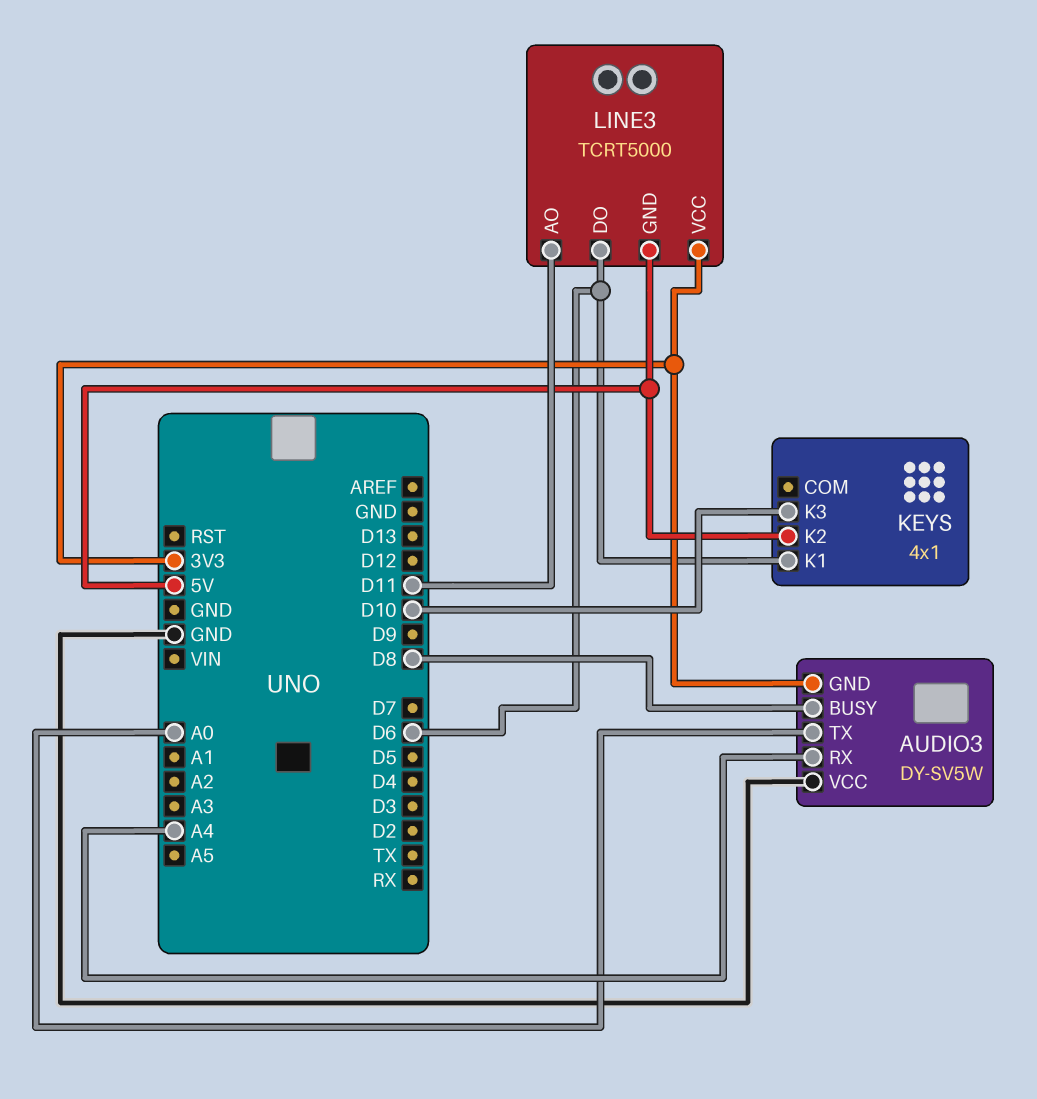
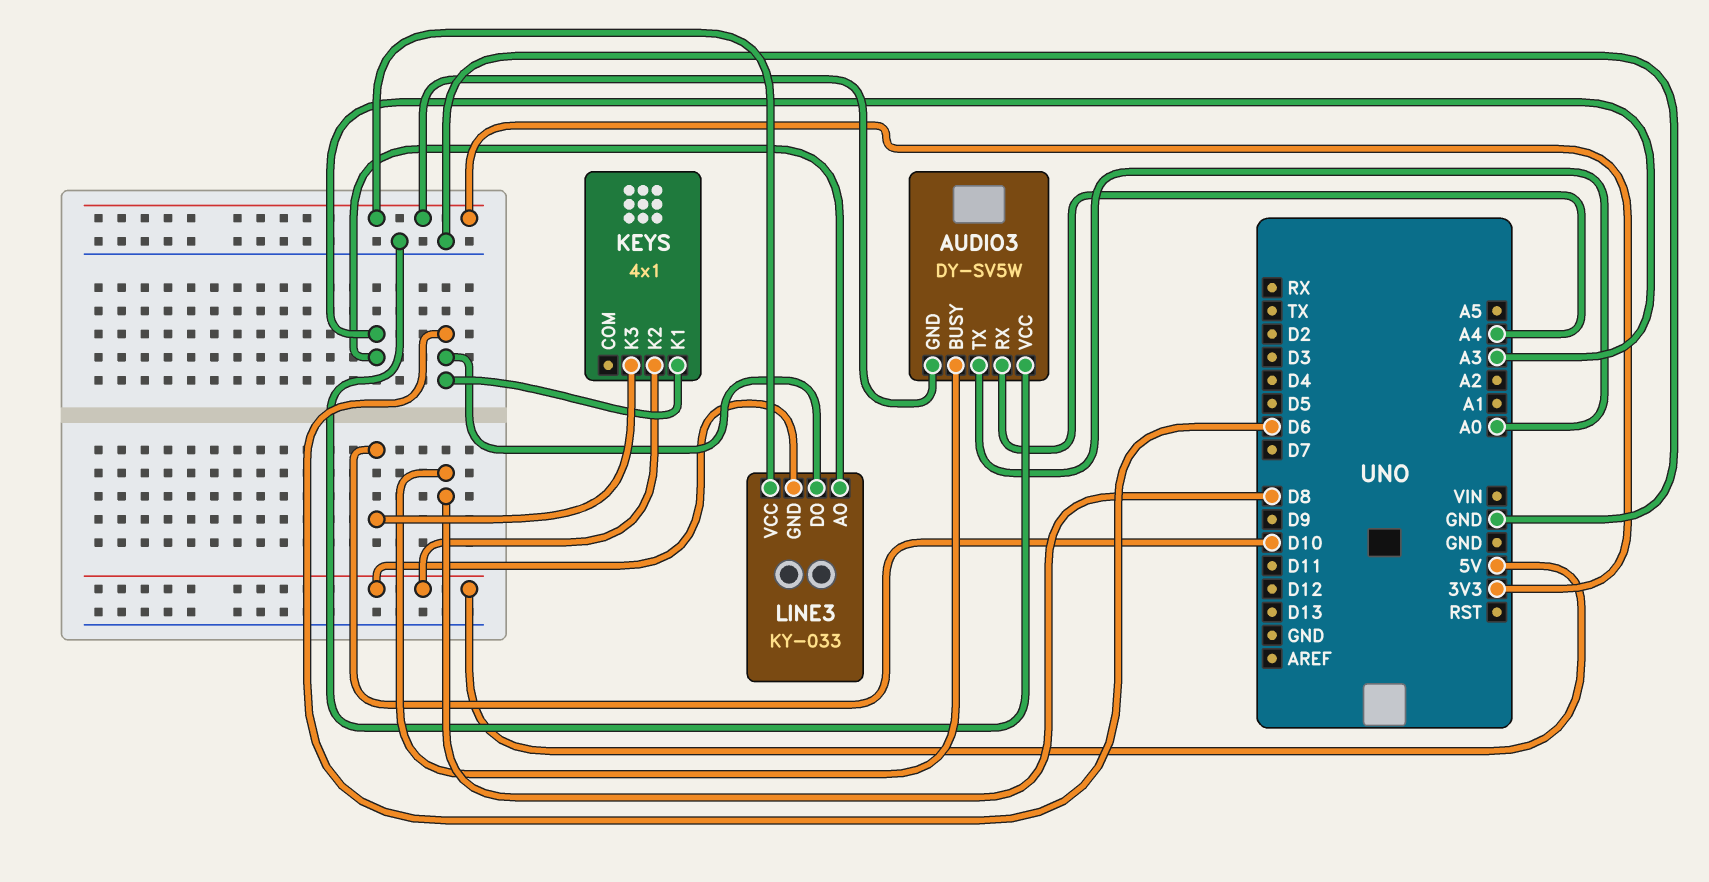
LINE3: TCRT5000 -> KY-033
LINE3 pin AO: D11 -> A3

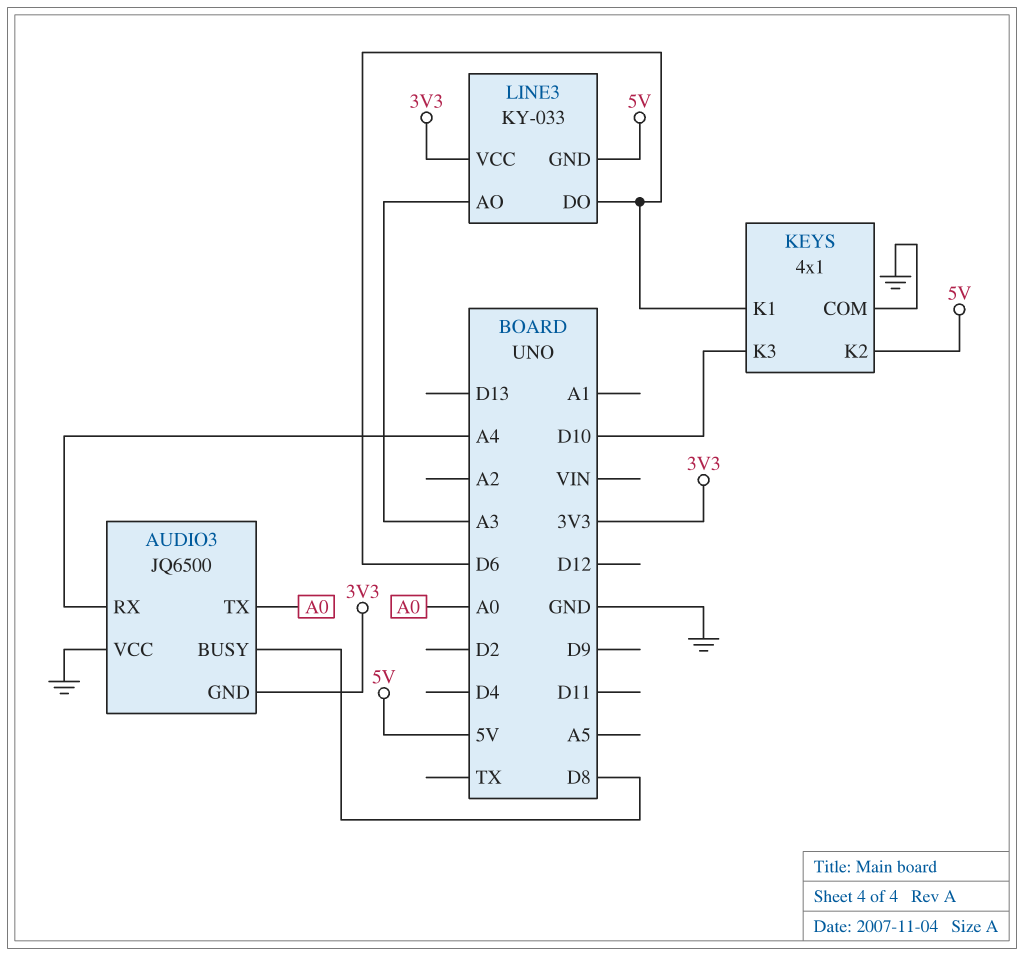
AUDIO3: DY-SV5W -> JQ6500
KEYS pin COM: none -> GND

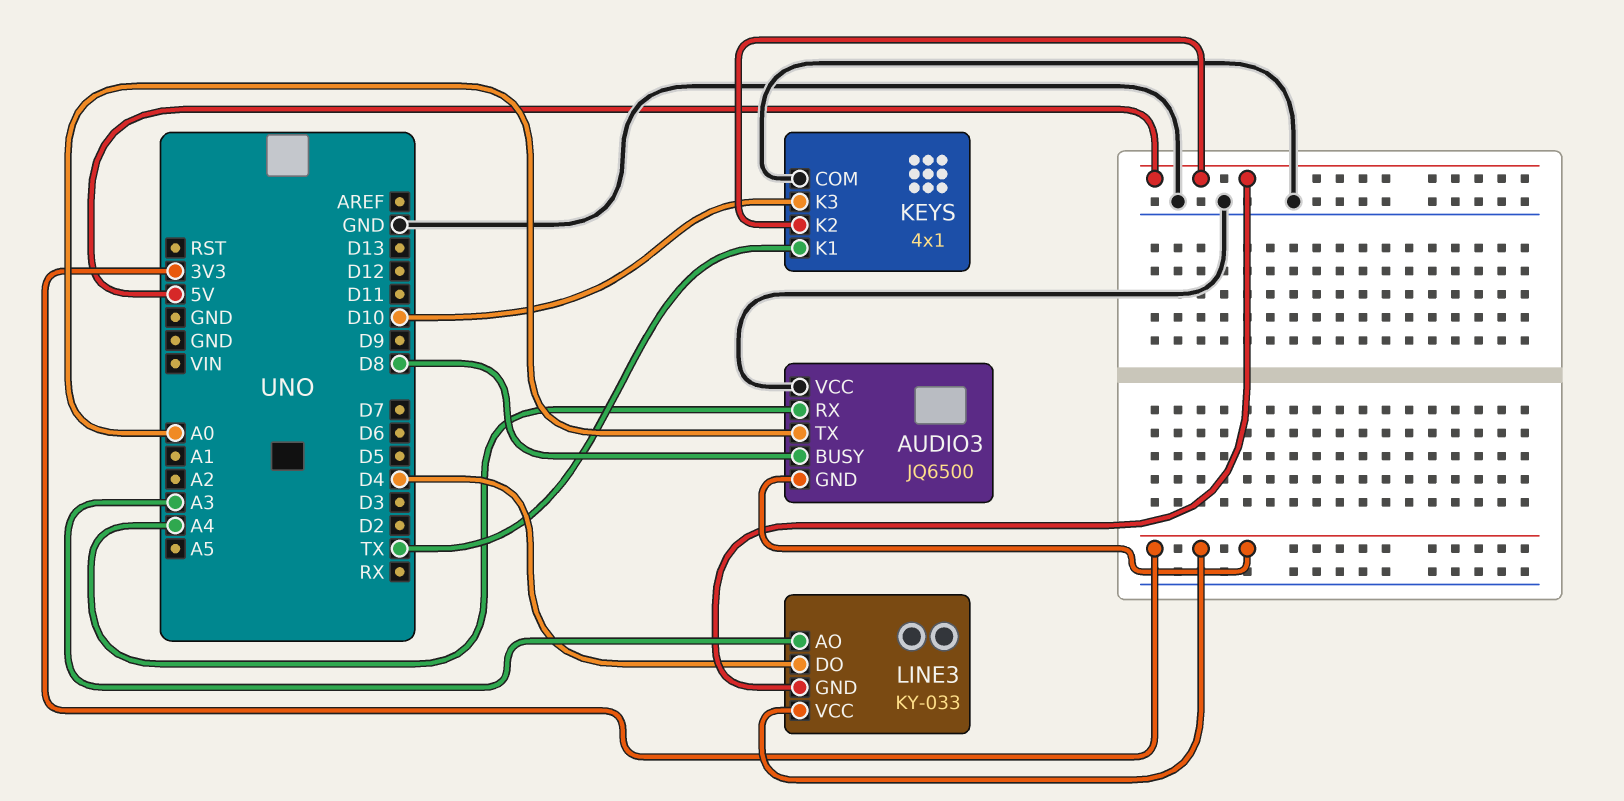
KEYS pin K1: D6 -> TX
LINE3 pin DO: D6 -> D4

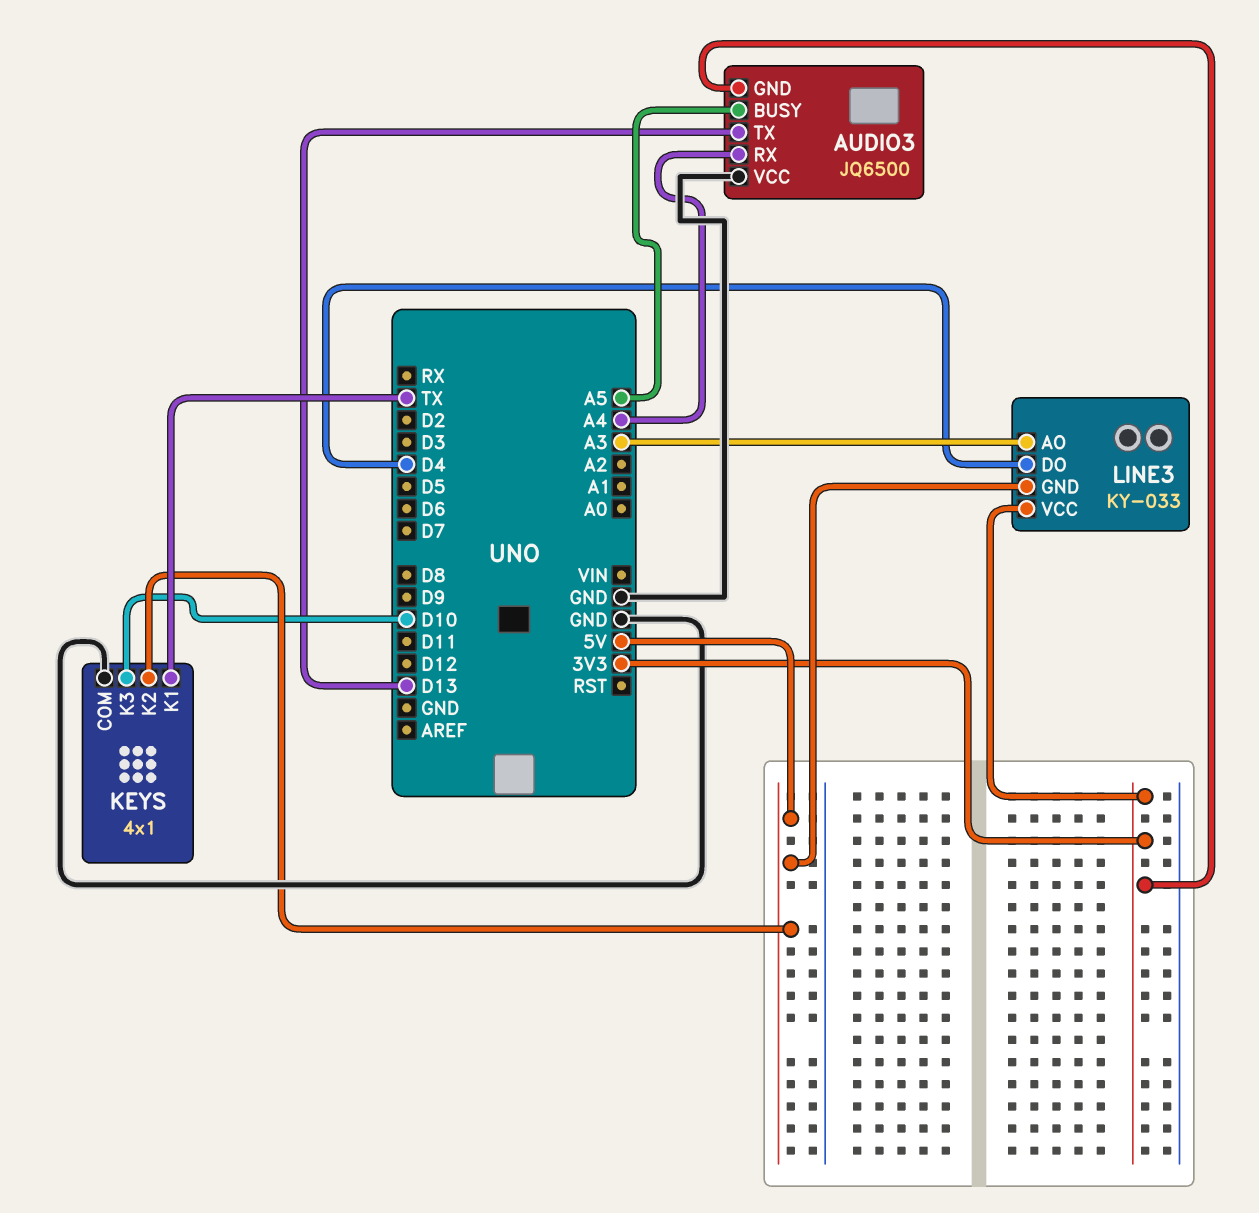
AUDIO3 pin BUSY: D8 -> A5
AUDIO3 pin TX: A0 -> D13

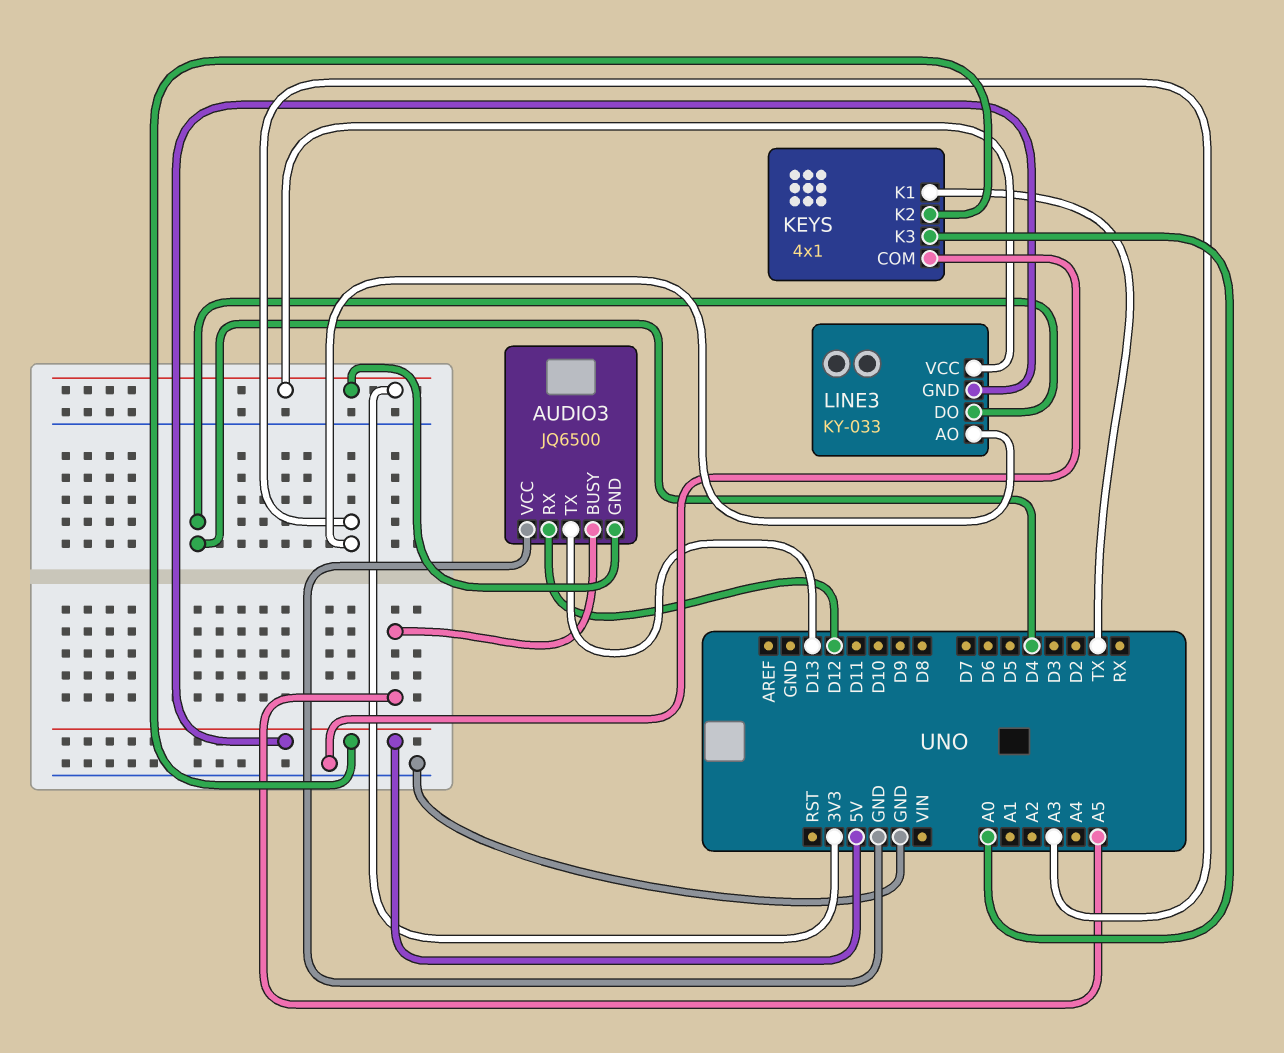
AUDIO3 pin RX: A4 -> D12
KEYS pin K3: D10 -> A0

